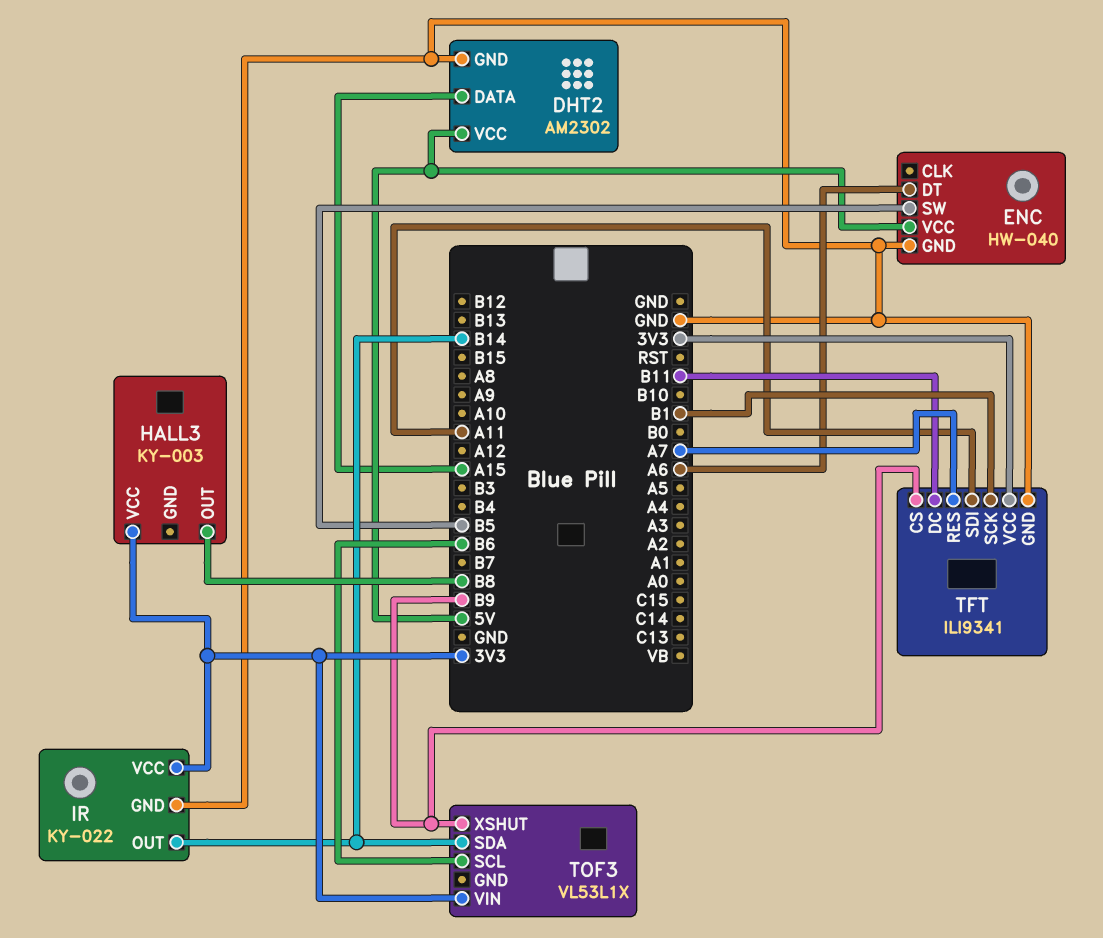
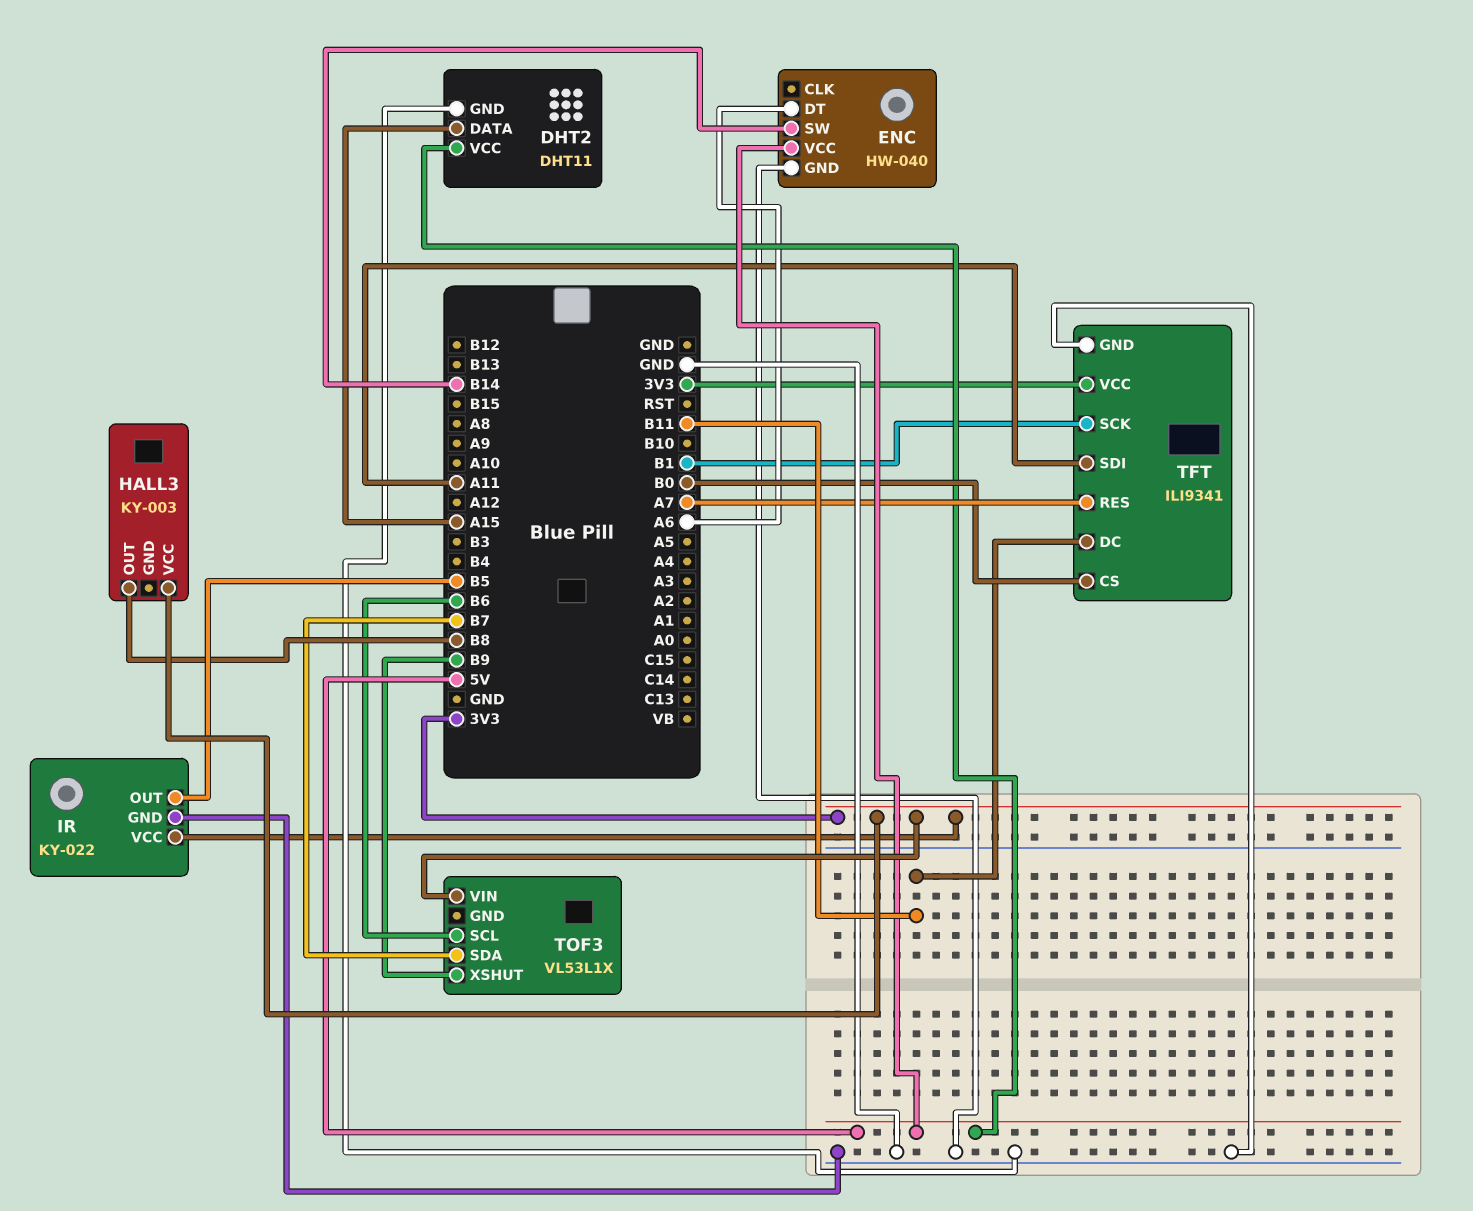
DHT2: AM2302 -> DHT11
ENC pin SW: B5 -> B14
IR pin OUT: B14 -> B5
TFT pin CS: B9 -> B0
TOF3 pin SDA: B14 -> B7

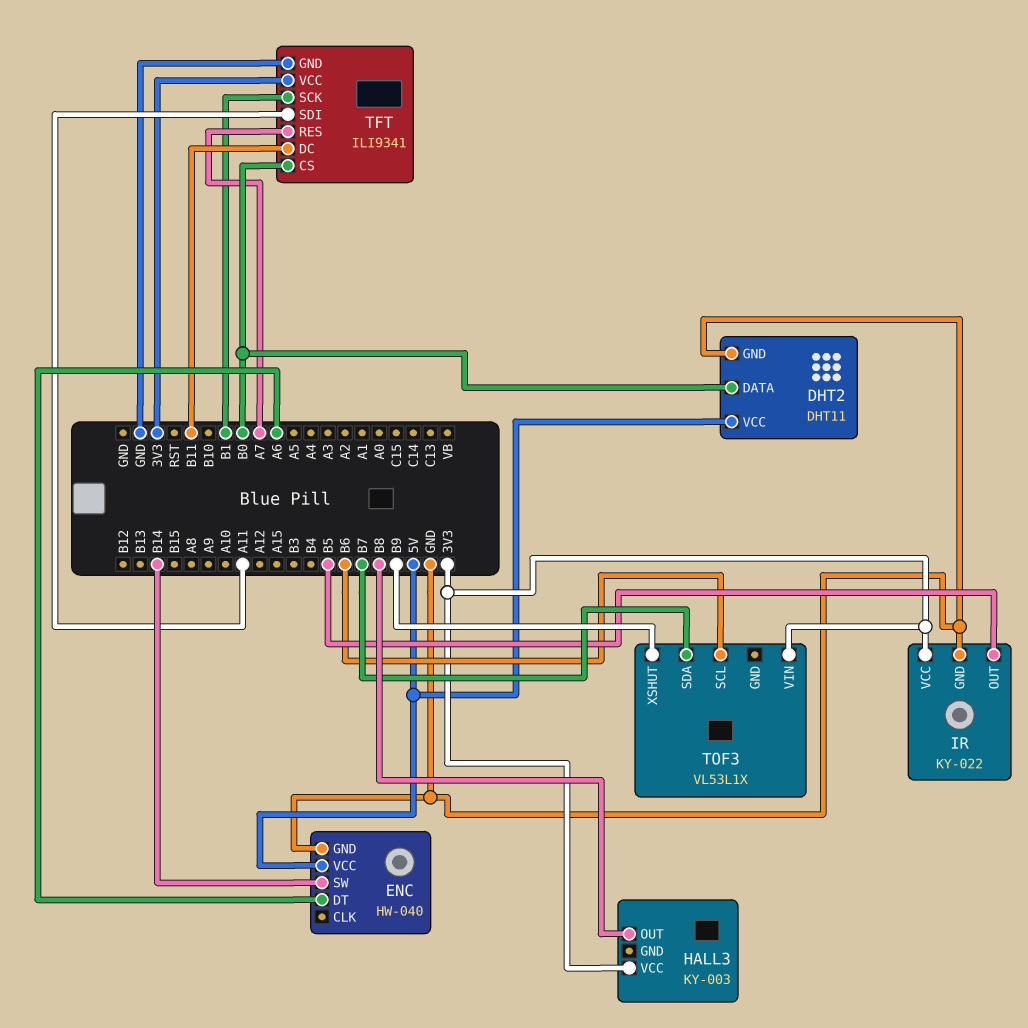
DHT2 pin DATA: A15 -> B0

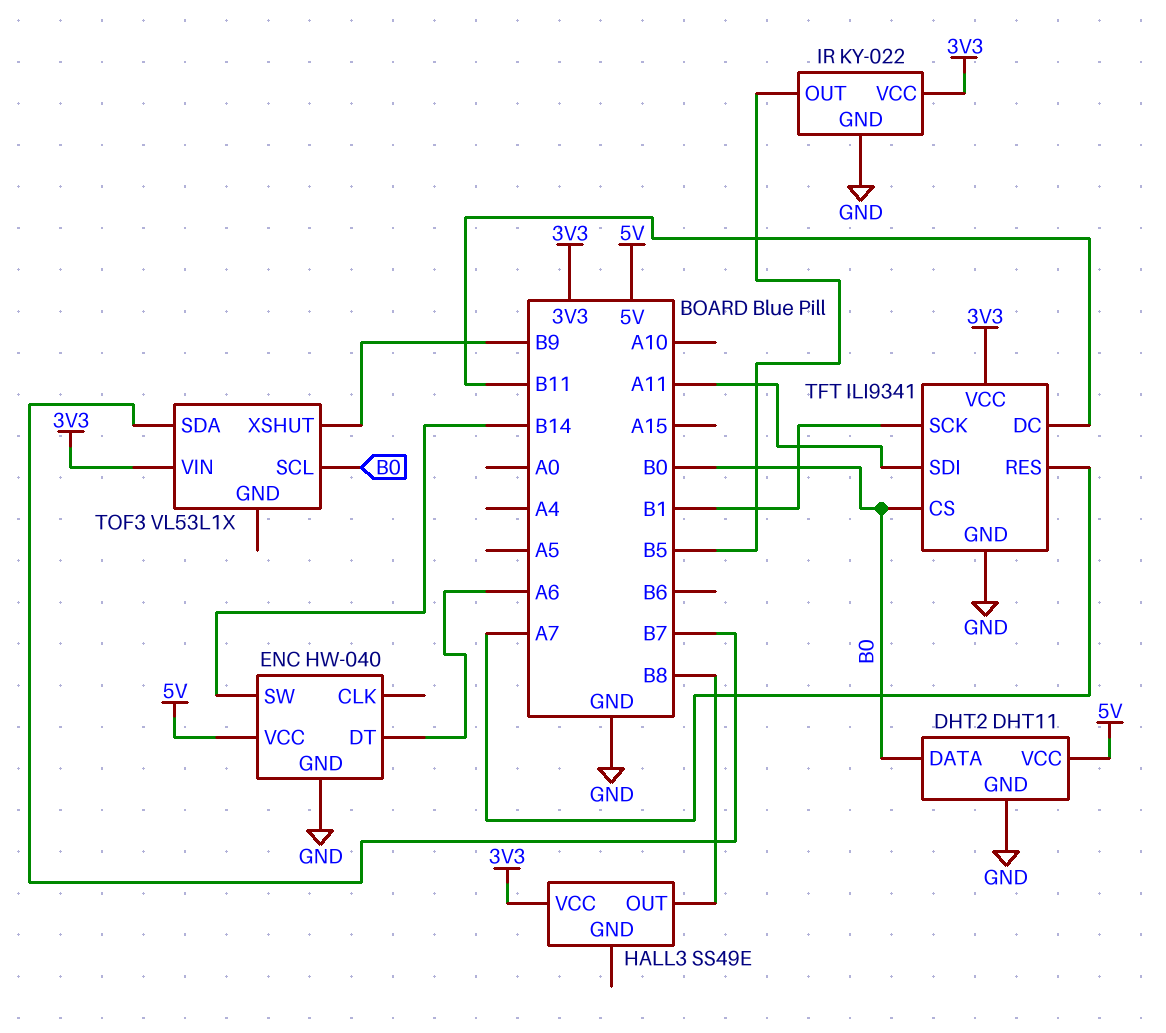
HALL3: KY-003 -> SS49E
TOF3 pin SCL: B6 -> B0

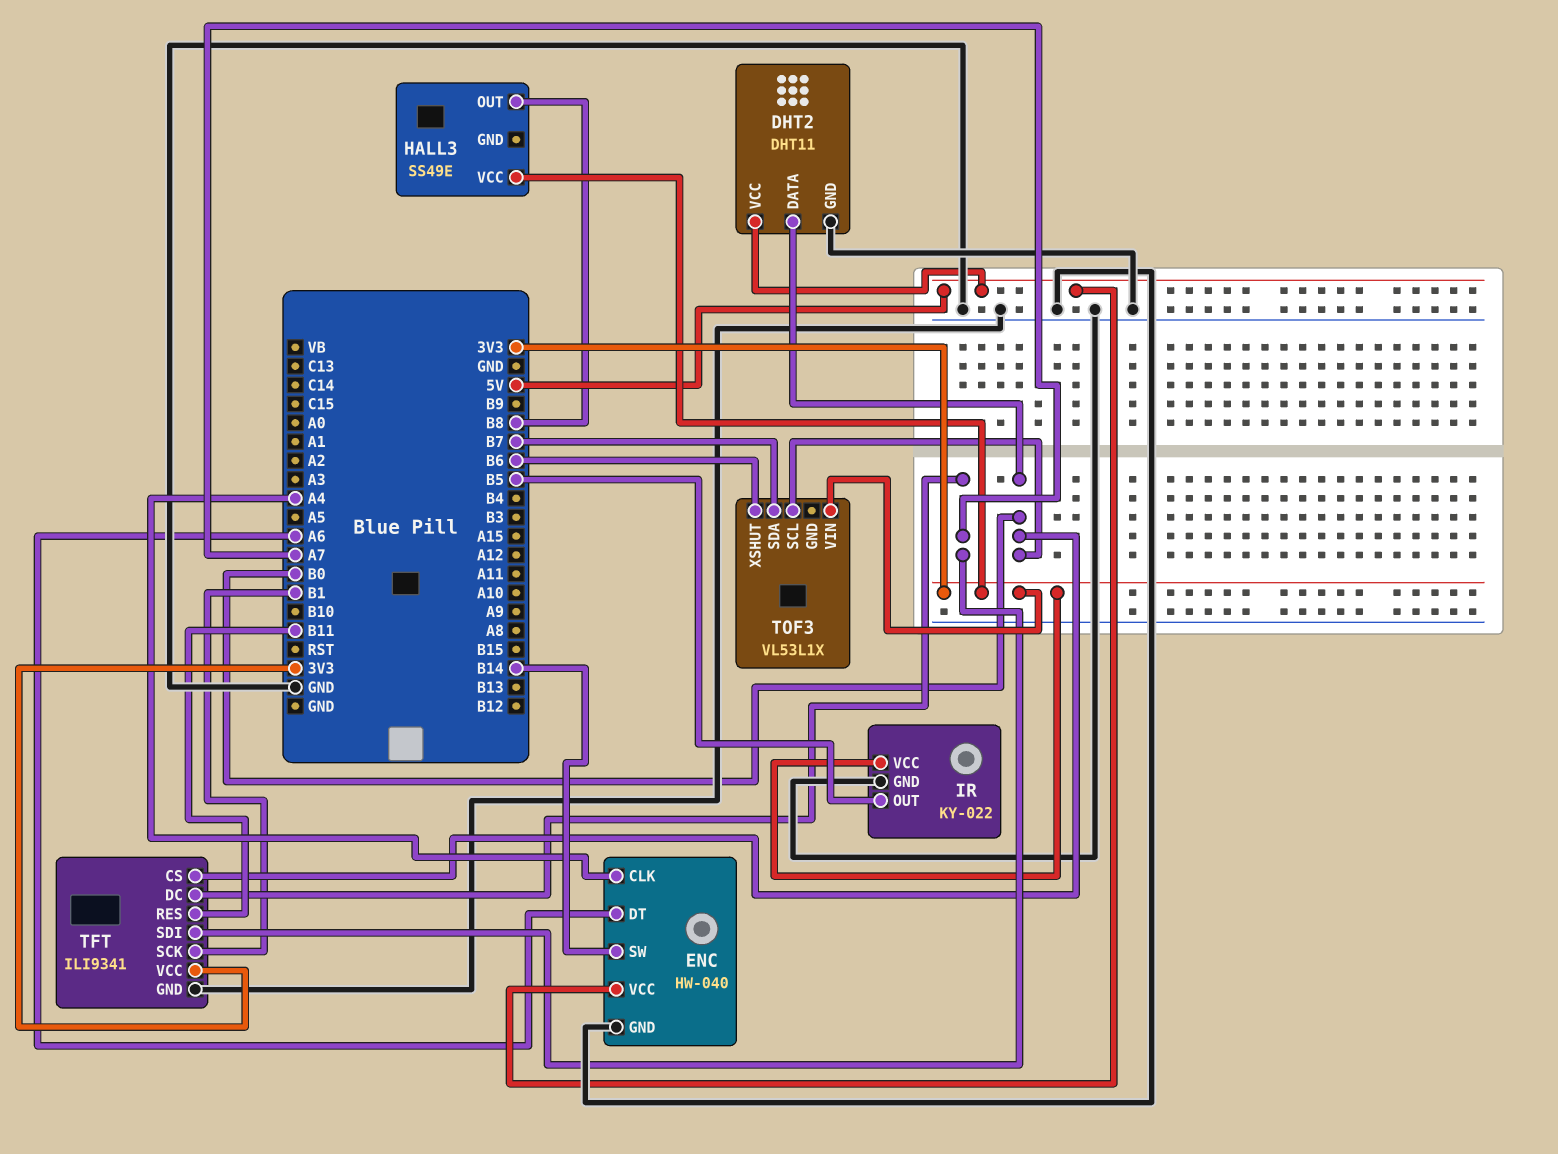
ENC pin CLK: none -> A4
TFT pin DC: B11 -> A7
TFT pin RES: A7 -> B11
TFT pin SDI: A11 -> A7
TOF3 pin XSHUT: B9 -> B6

